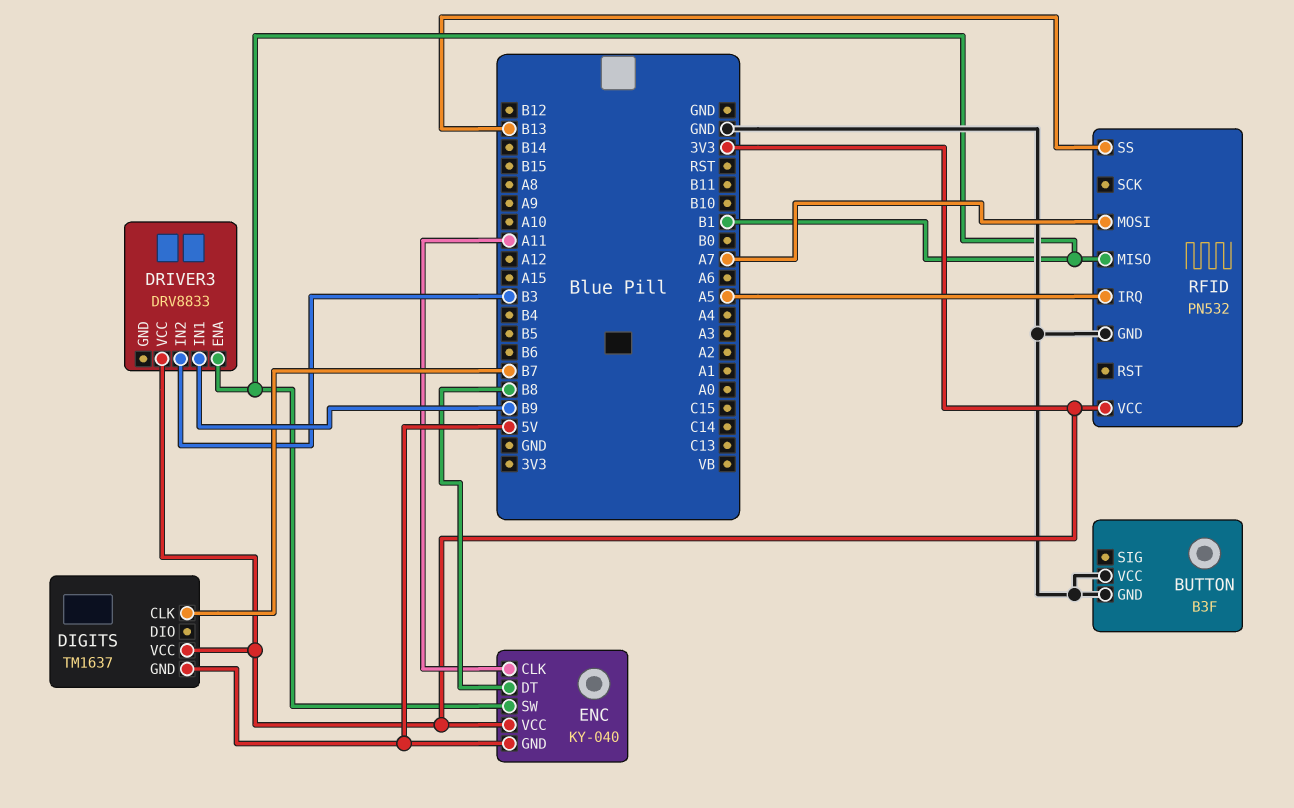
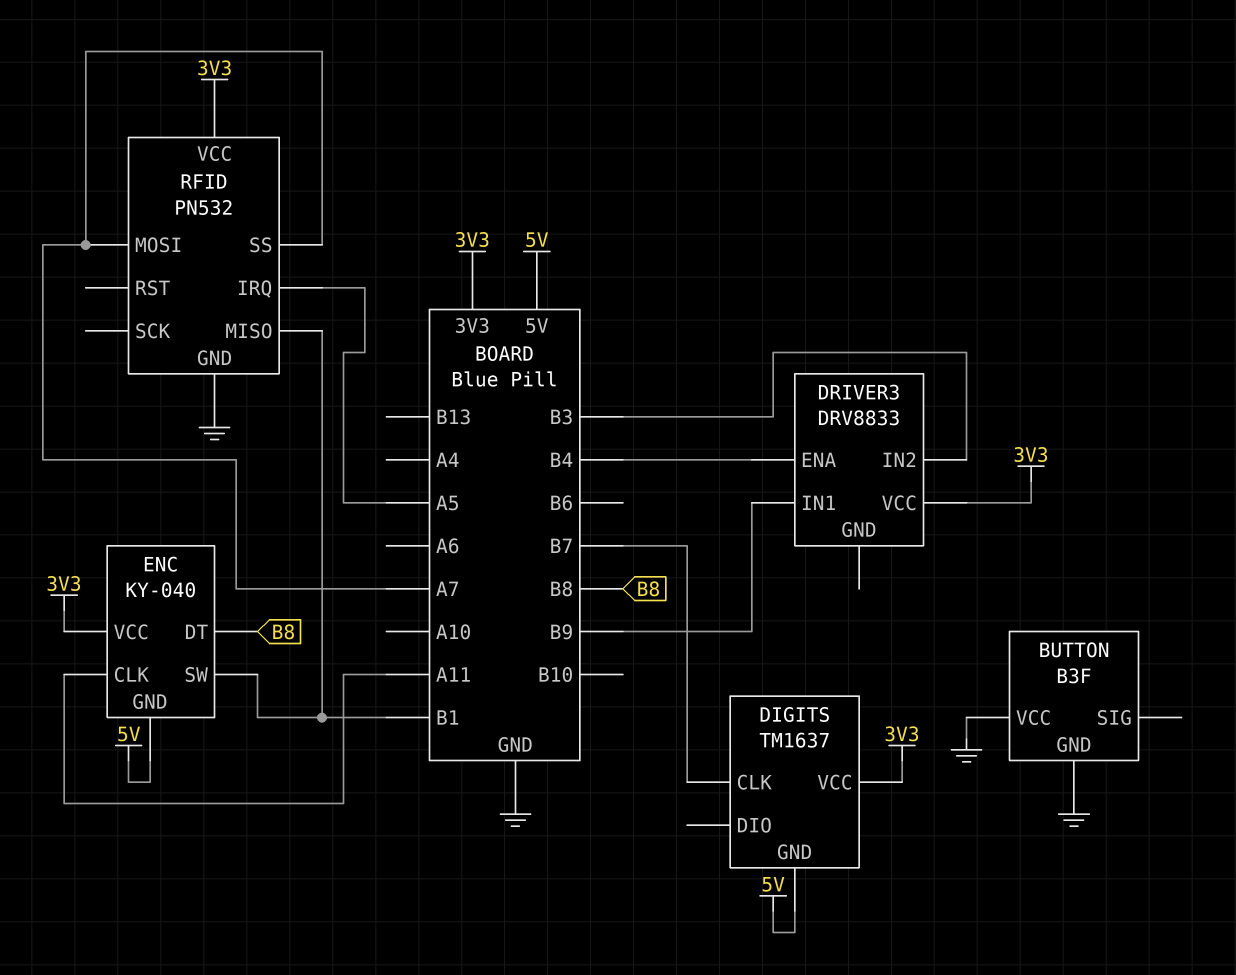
DRIVER3 pin ENA: B1 -> B4
RFID pin SS: B13 -> A7

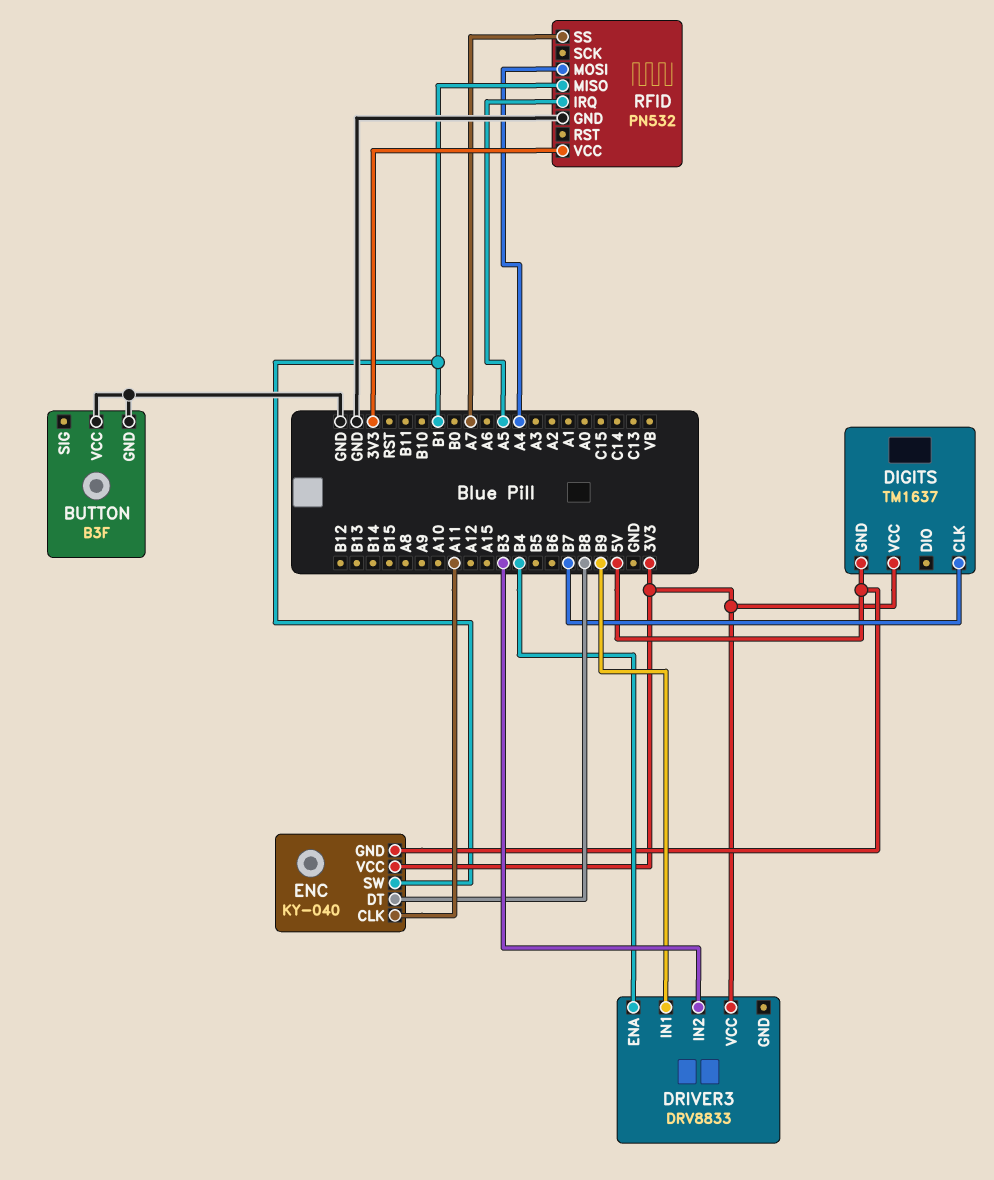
RFID pin MOSI: A7 -> A4

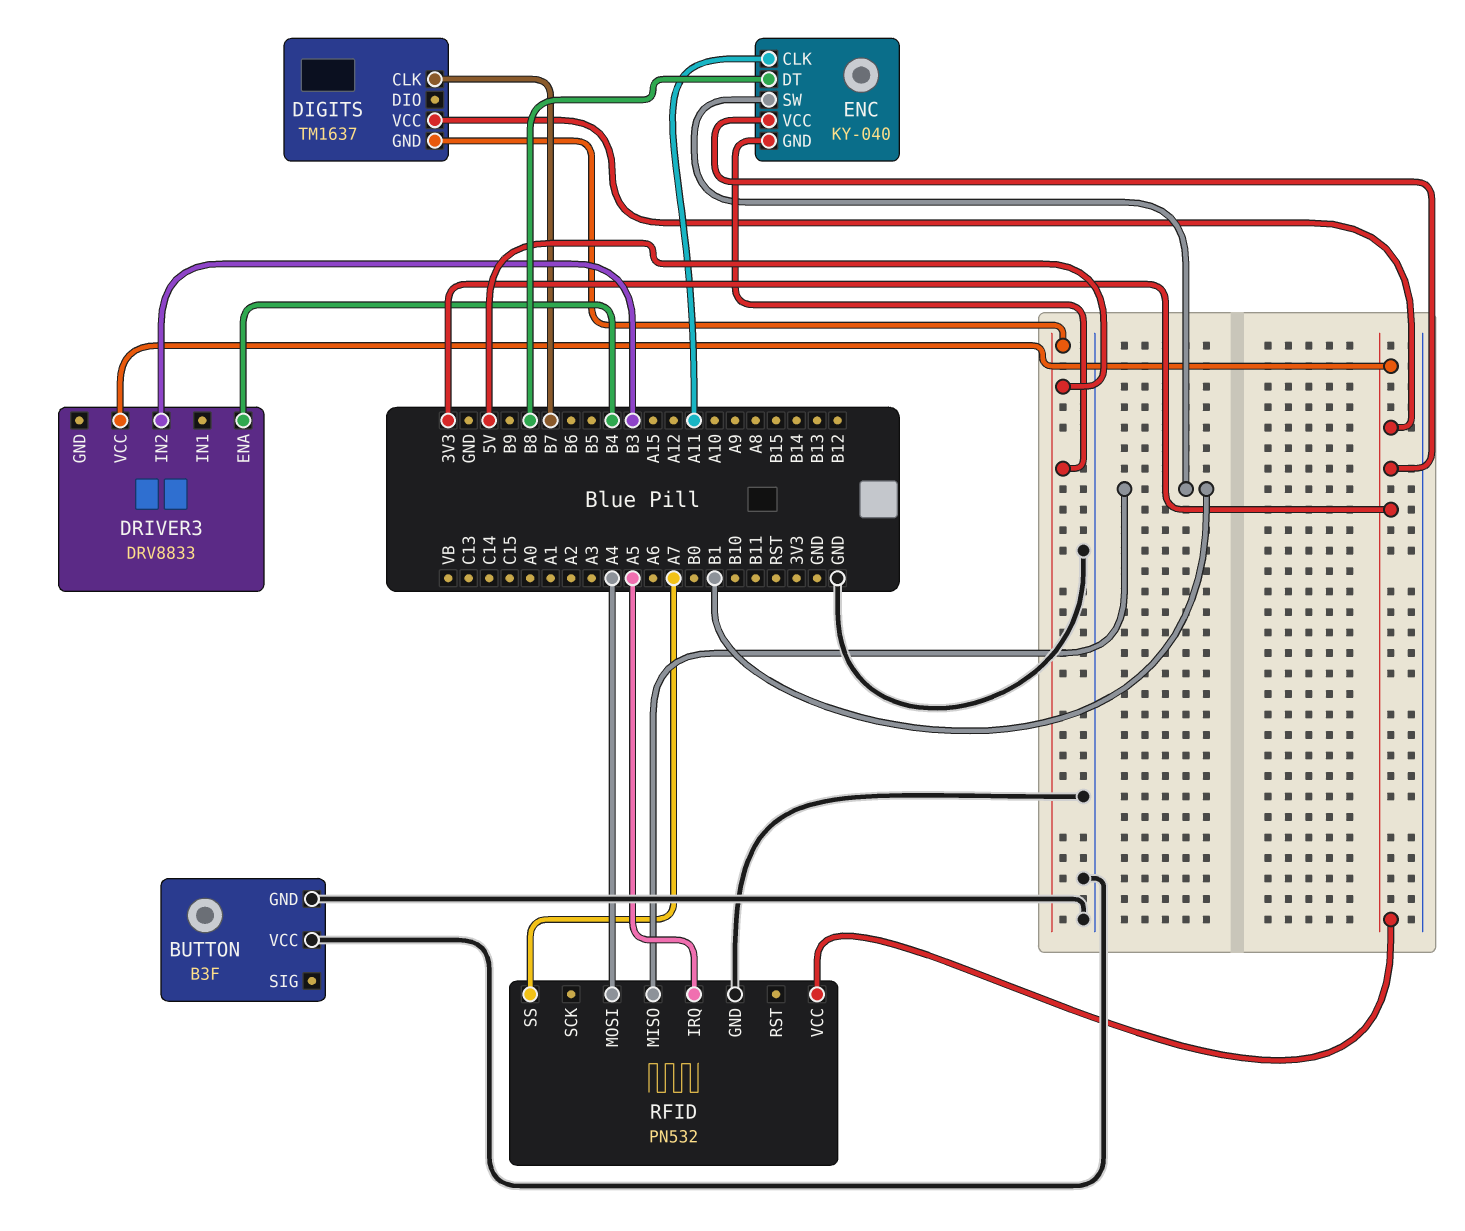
DRIVER3 pin IN1: B9 -> none

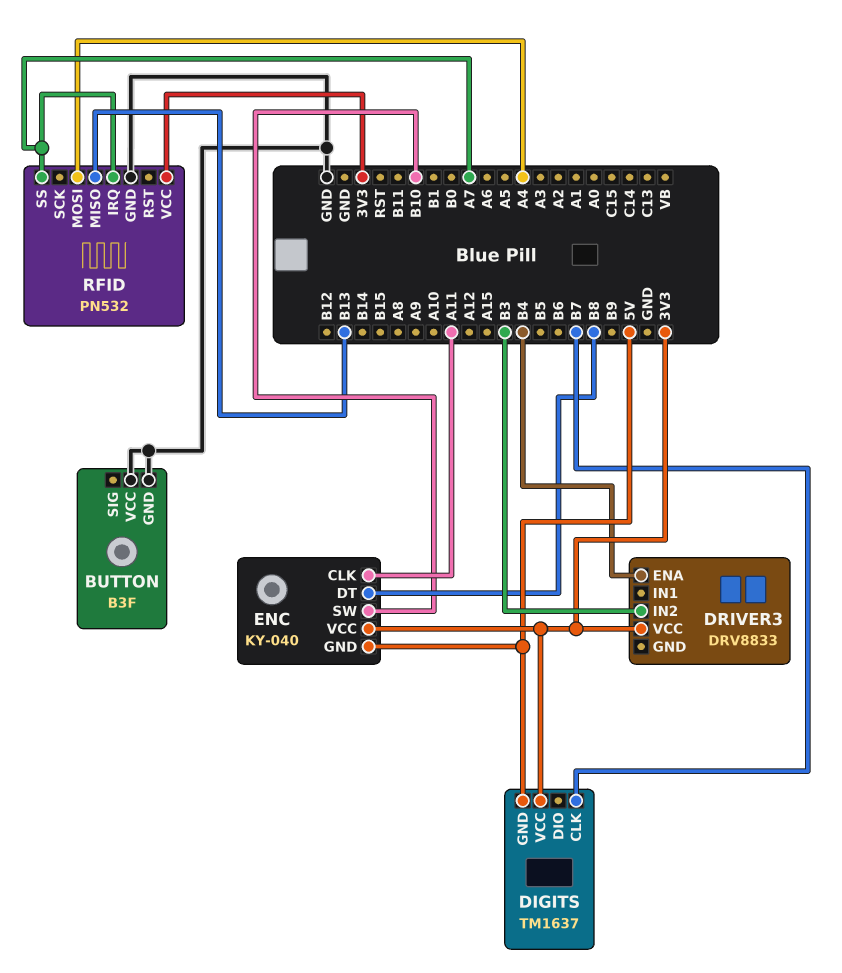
ENC pin SW: B1 -> B10
RFID pin IRQ: A5 -> A7
RFID pin MISO: B1 -> B13

